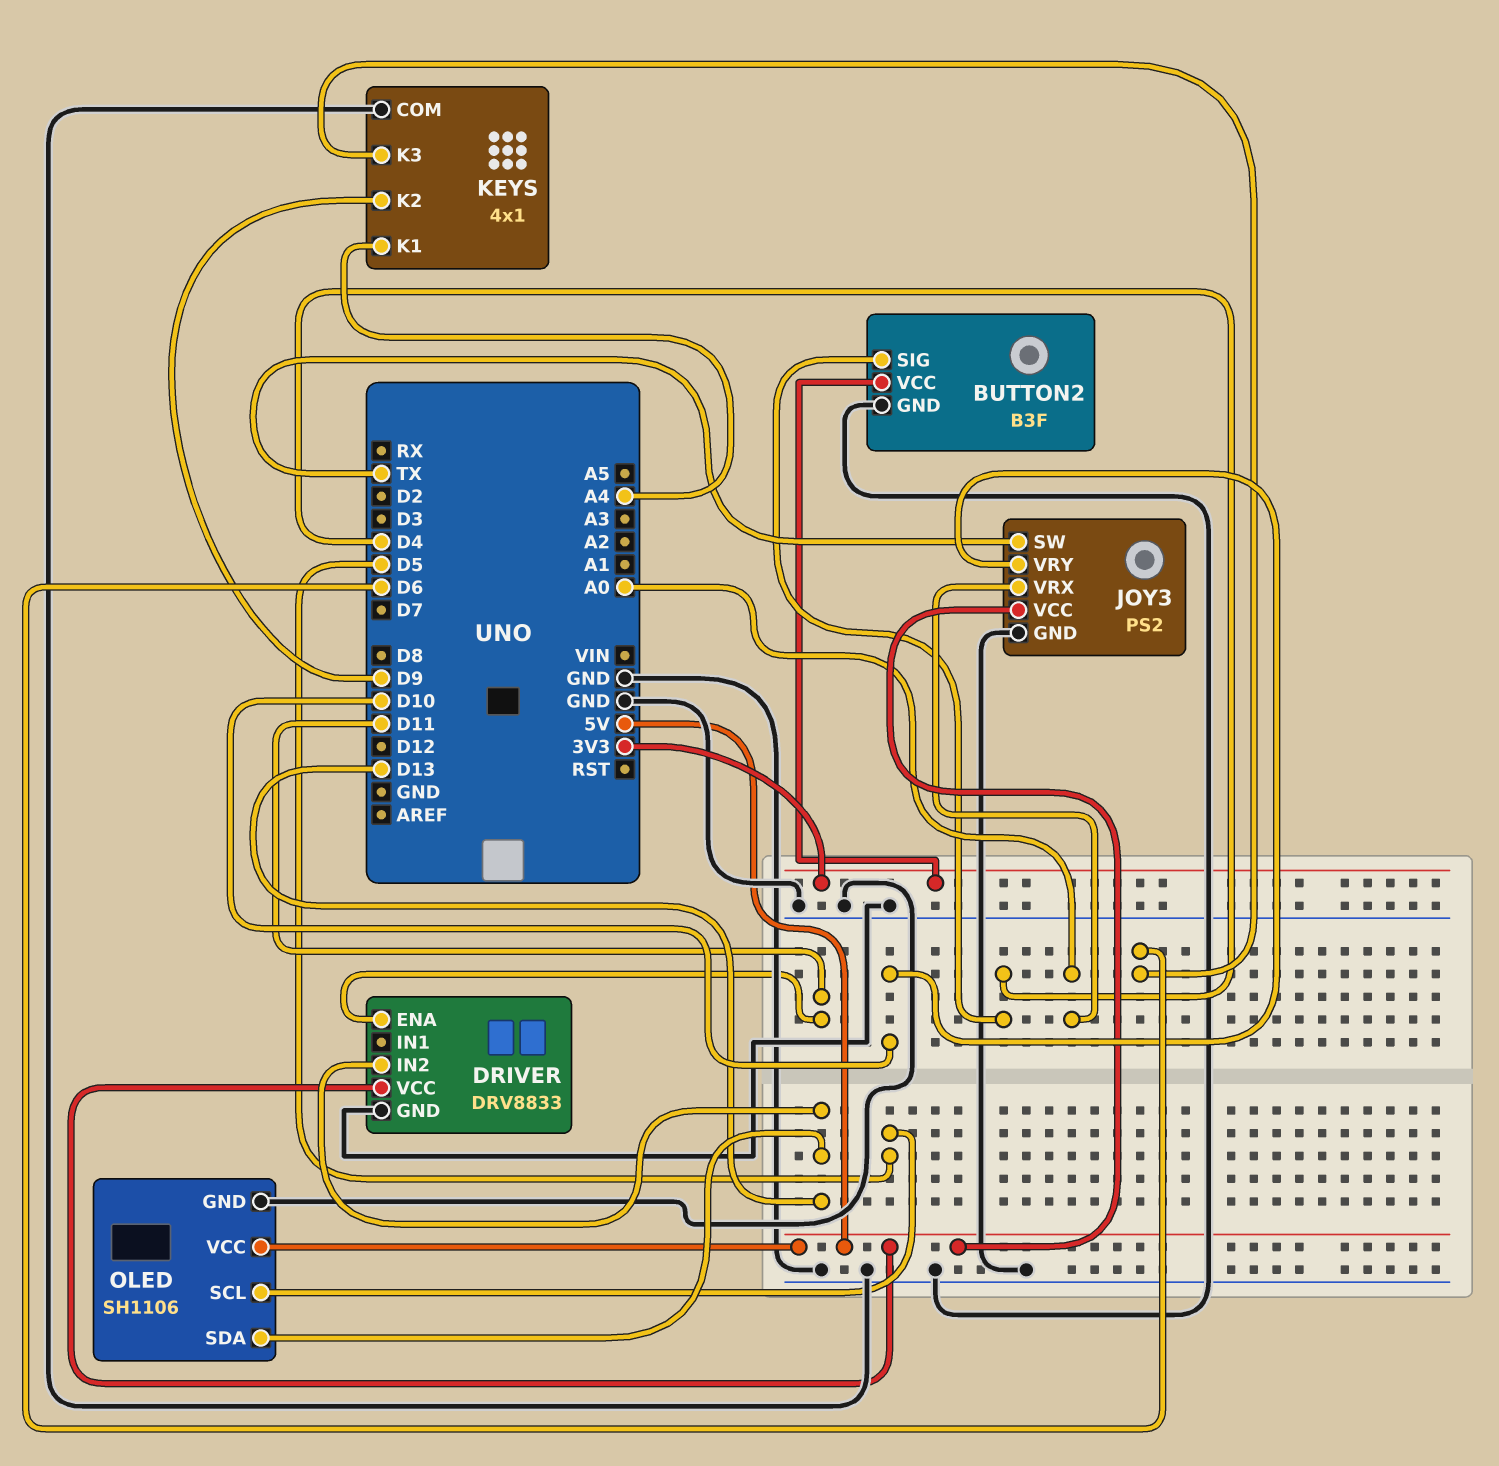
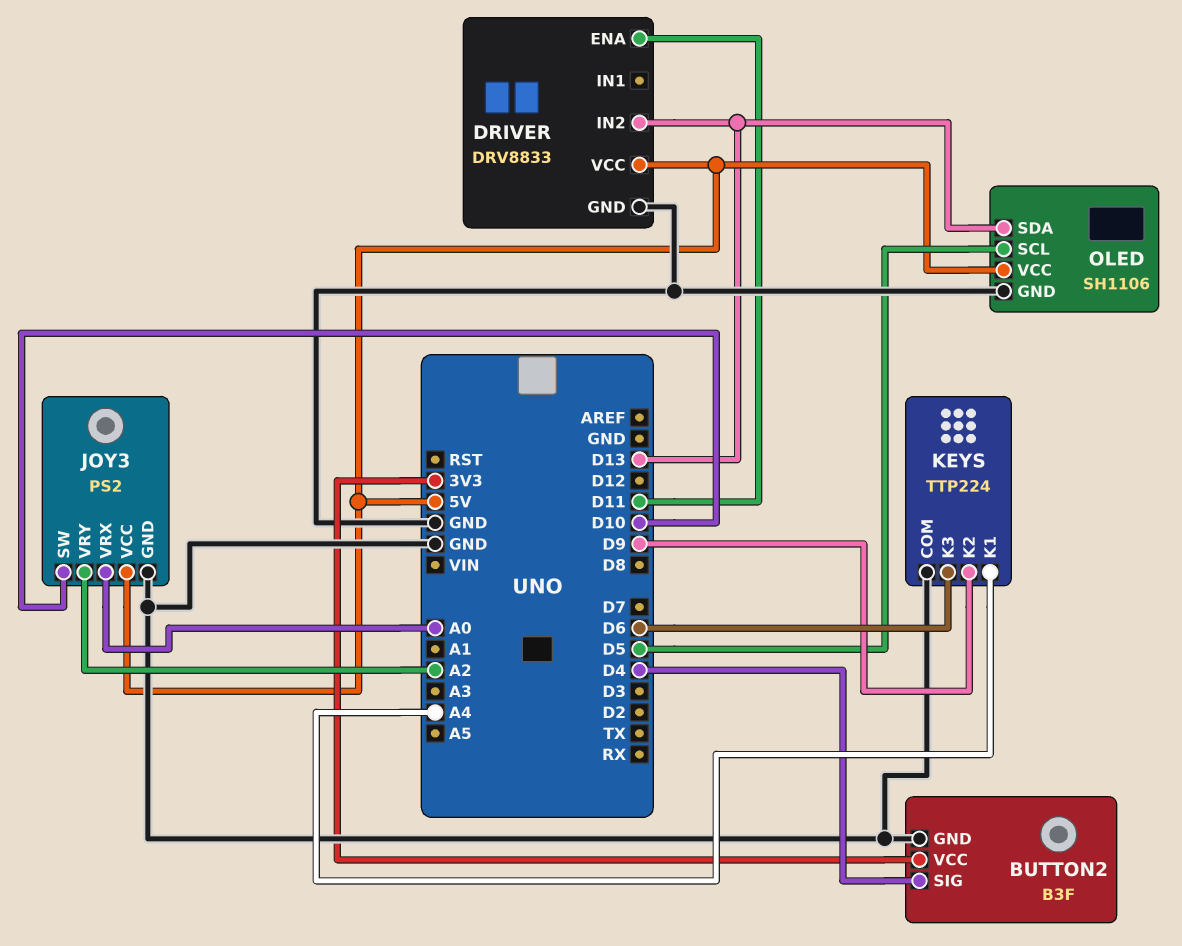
JOY3 pin SW: TX -> D10
JOY3 pin VRY: D10 -> A2
KEYS: 4x1 -> TTP224

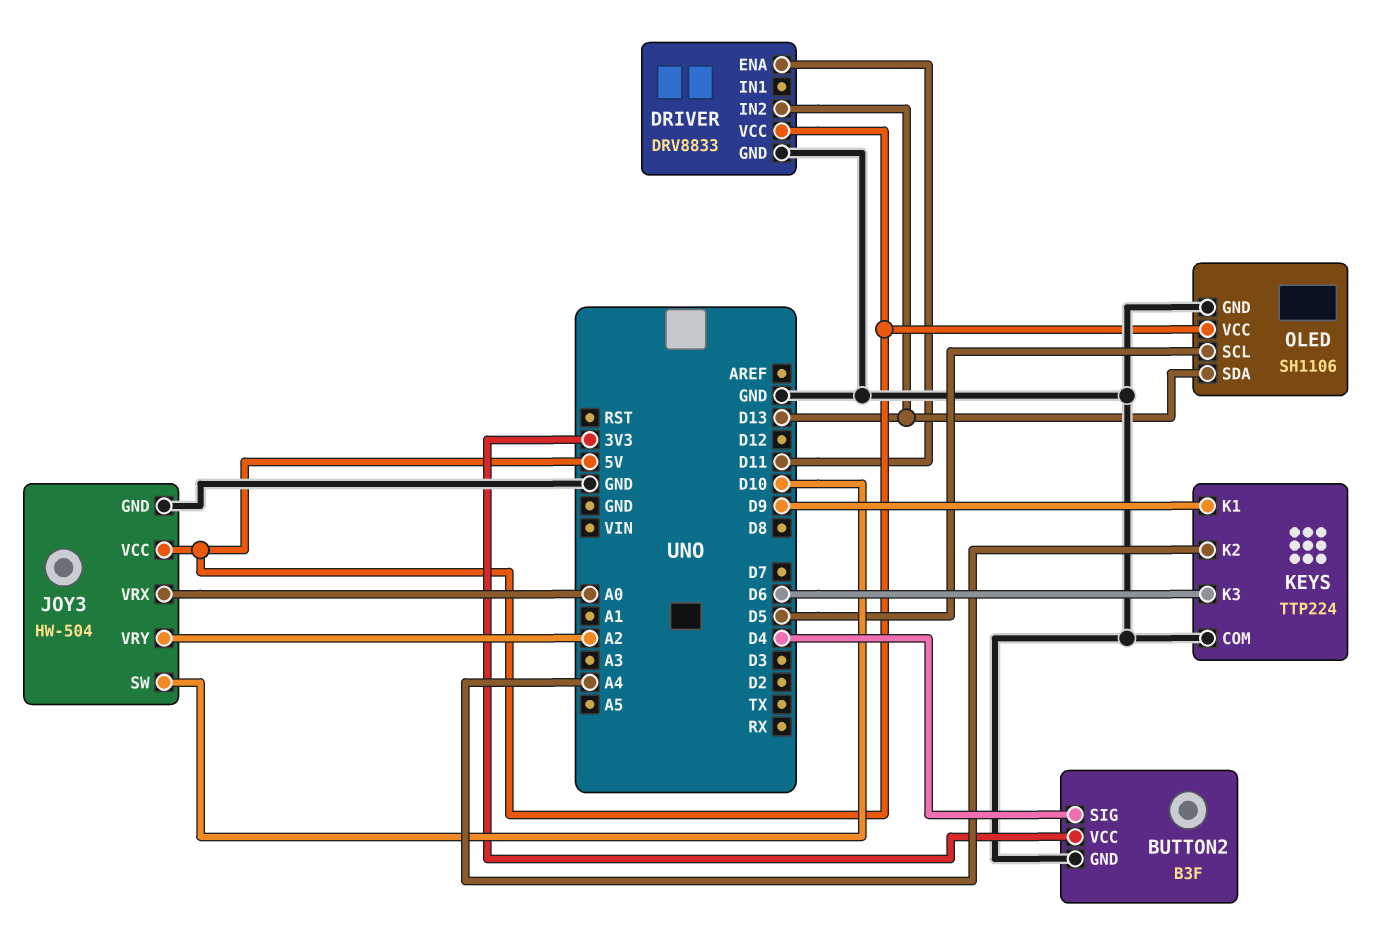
JOY3: PS2 -> HW-504
KEYS pin K1: A4 -> D9
KEYS pin K2: D9 -> A4

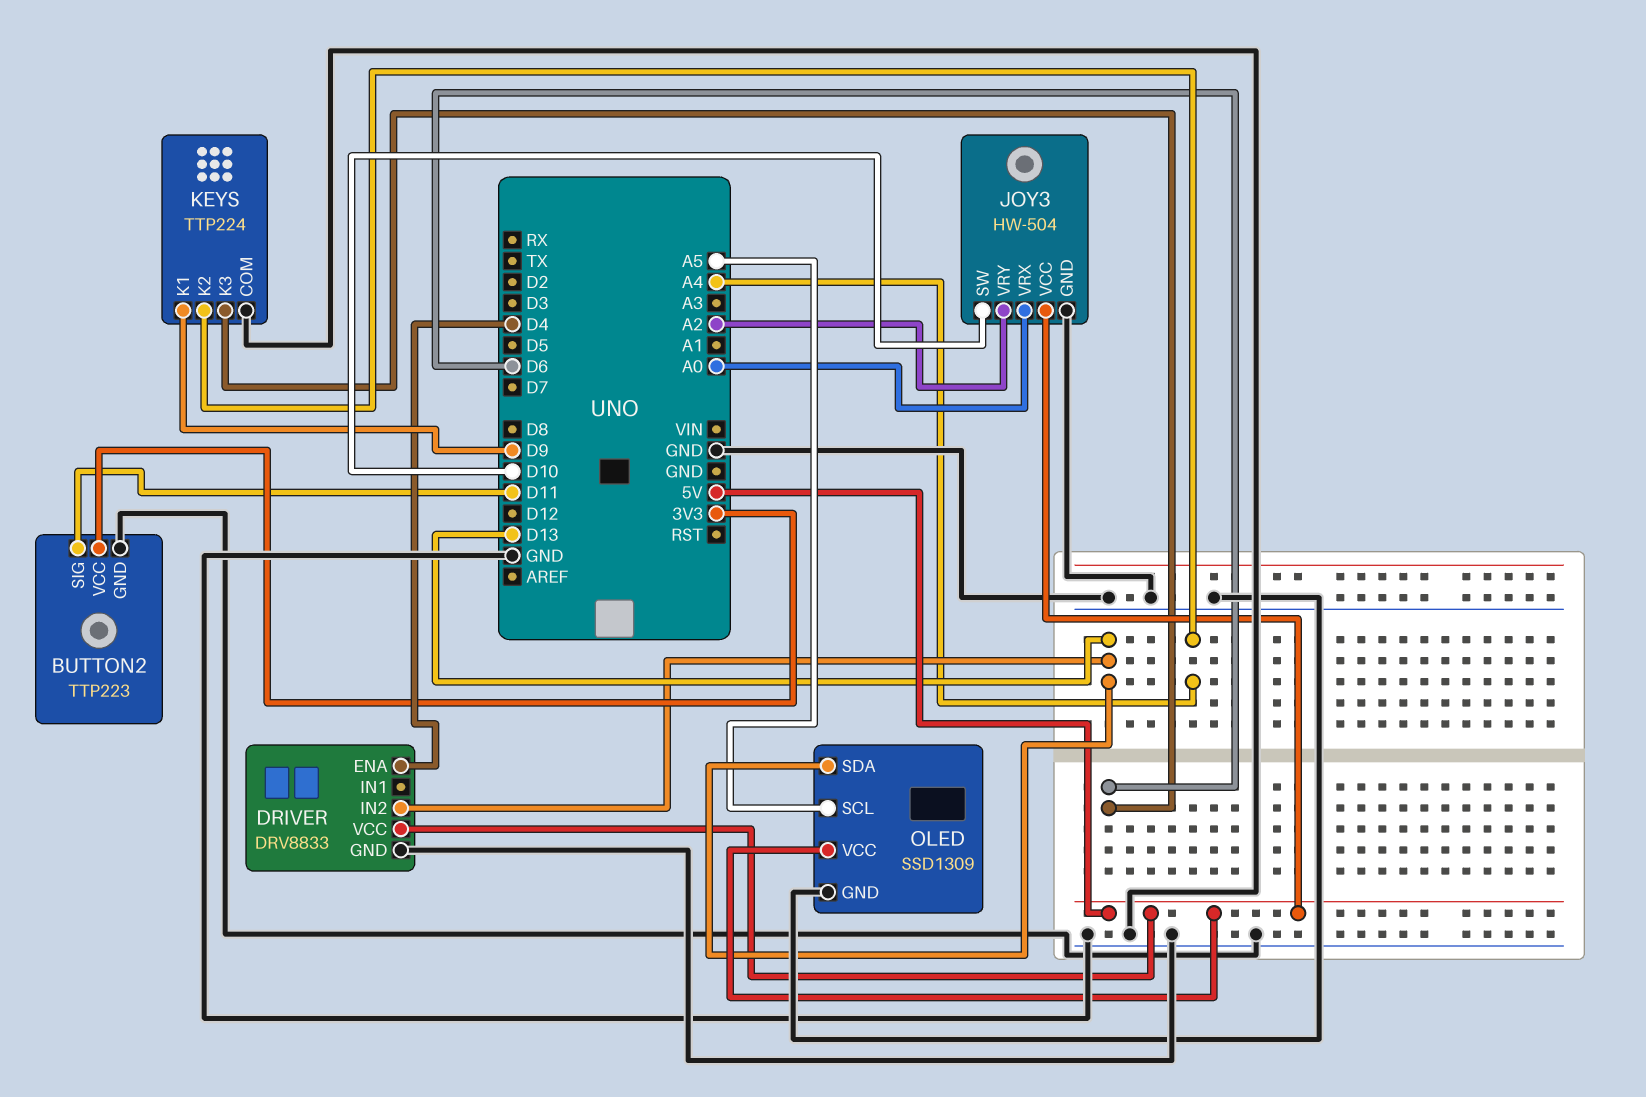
BUTTON2: B3F -> TTP223
BUTTON2 pin SIG: D4 -> D11
DRIVER pin ENA: D11 -> D4
OLED: SH1106 -> SSD1309
OLED pin SCL: D5 -> A5

